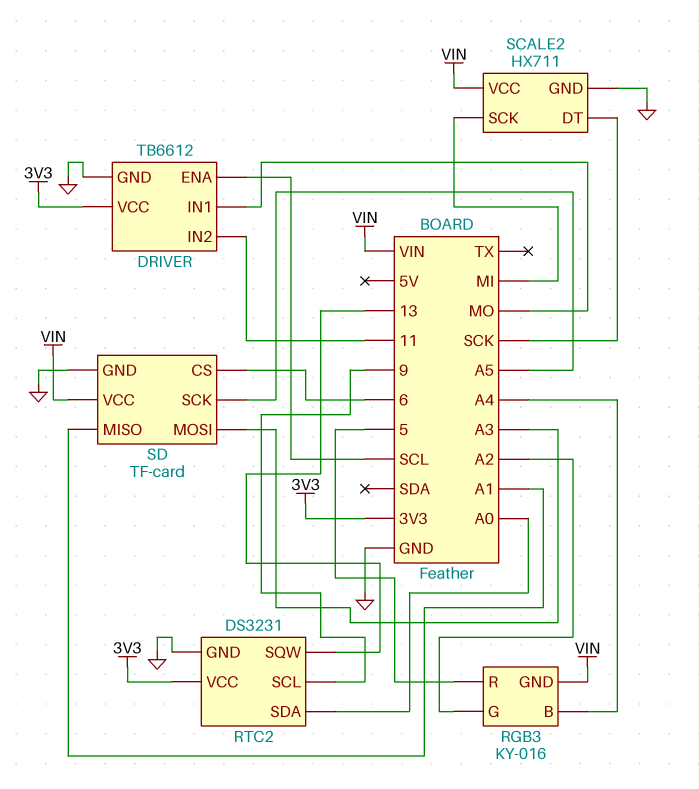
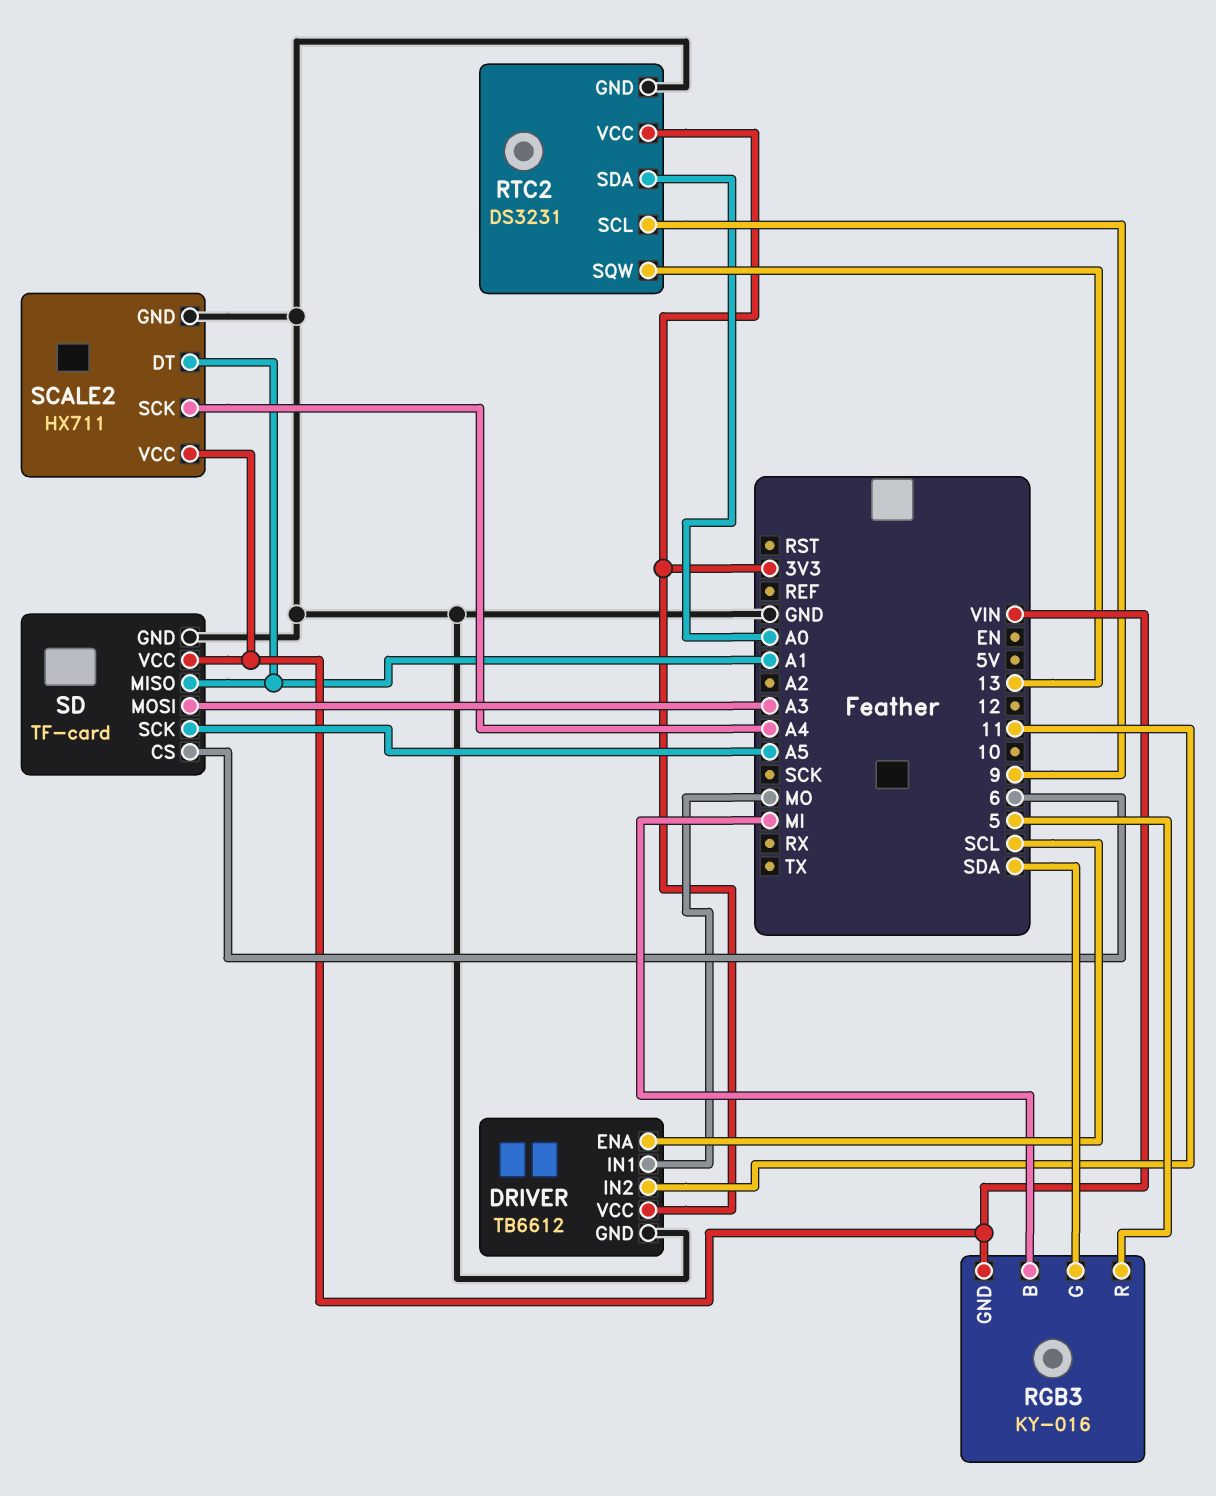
RGB3 pin B: A4 -> MI
RGB3 pin G: A2 -> SDA
SCALE2 pin DT: SCK -> A1
SCALE2 pin SCK: MI -> A4

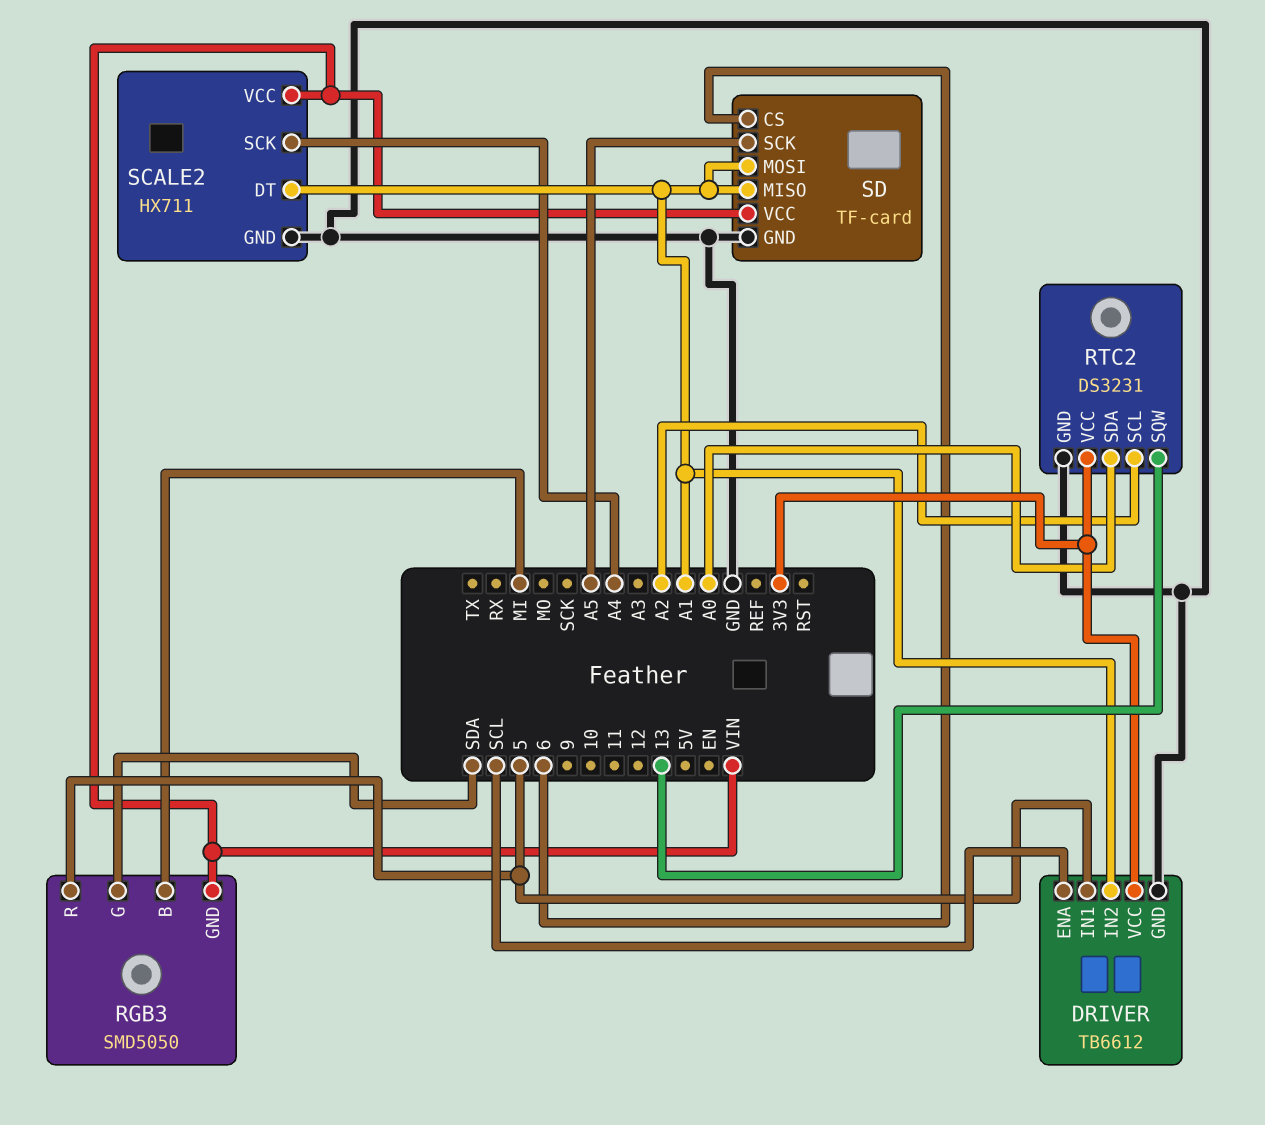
DRIVER pin IN1: MO -> 5
DRIVER pin IN2: 11 -> A1
RGB3: KY-016 -> SMD5050
RTC2 pin SCL: 9 -> A2
SD pin MOSI: A3 -> A1

